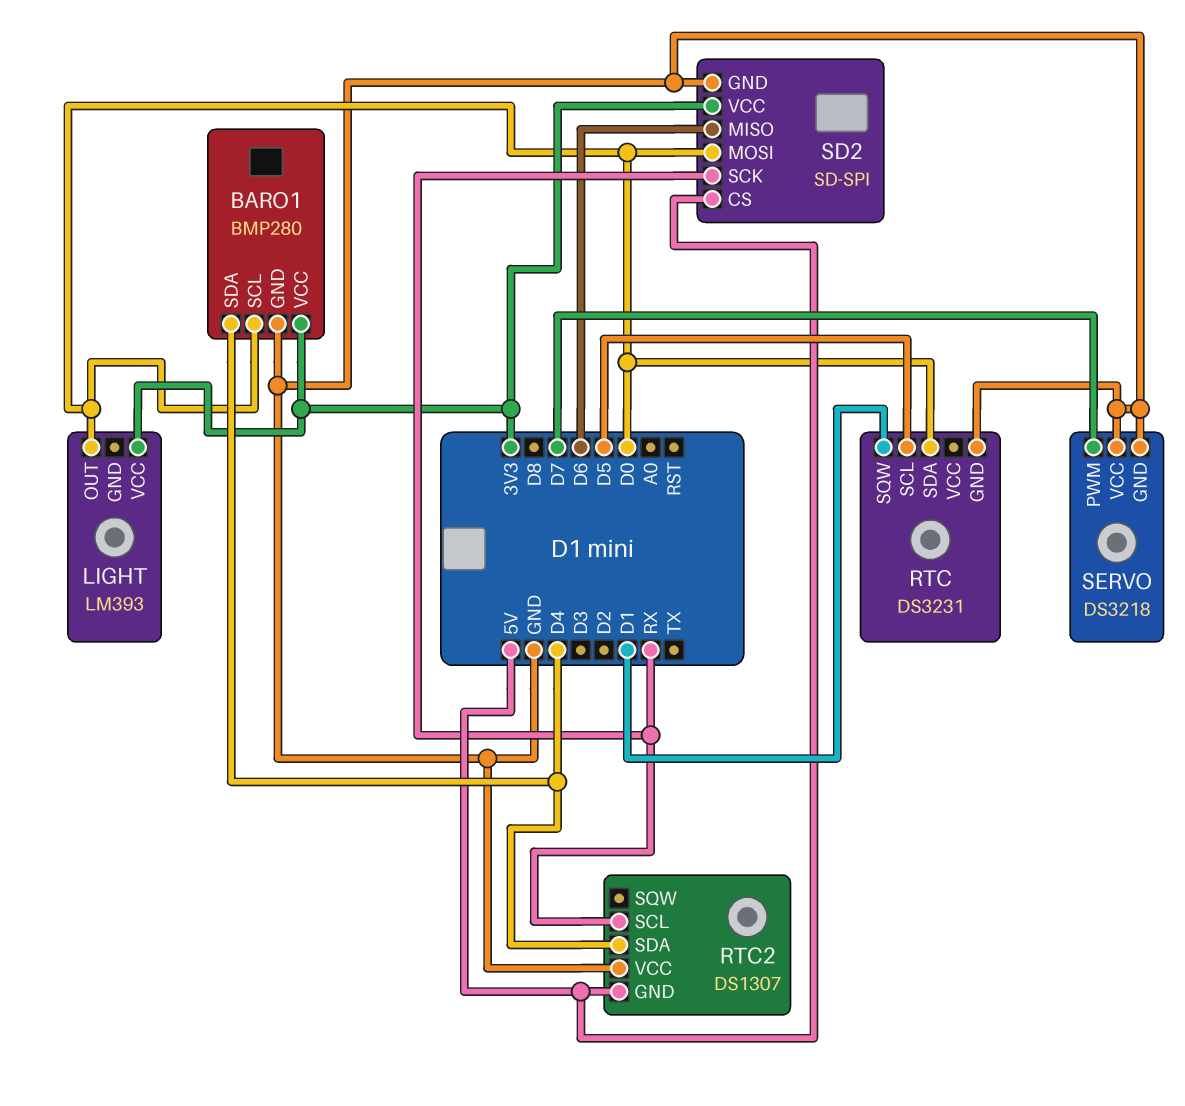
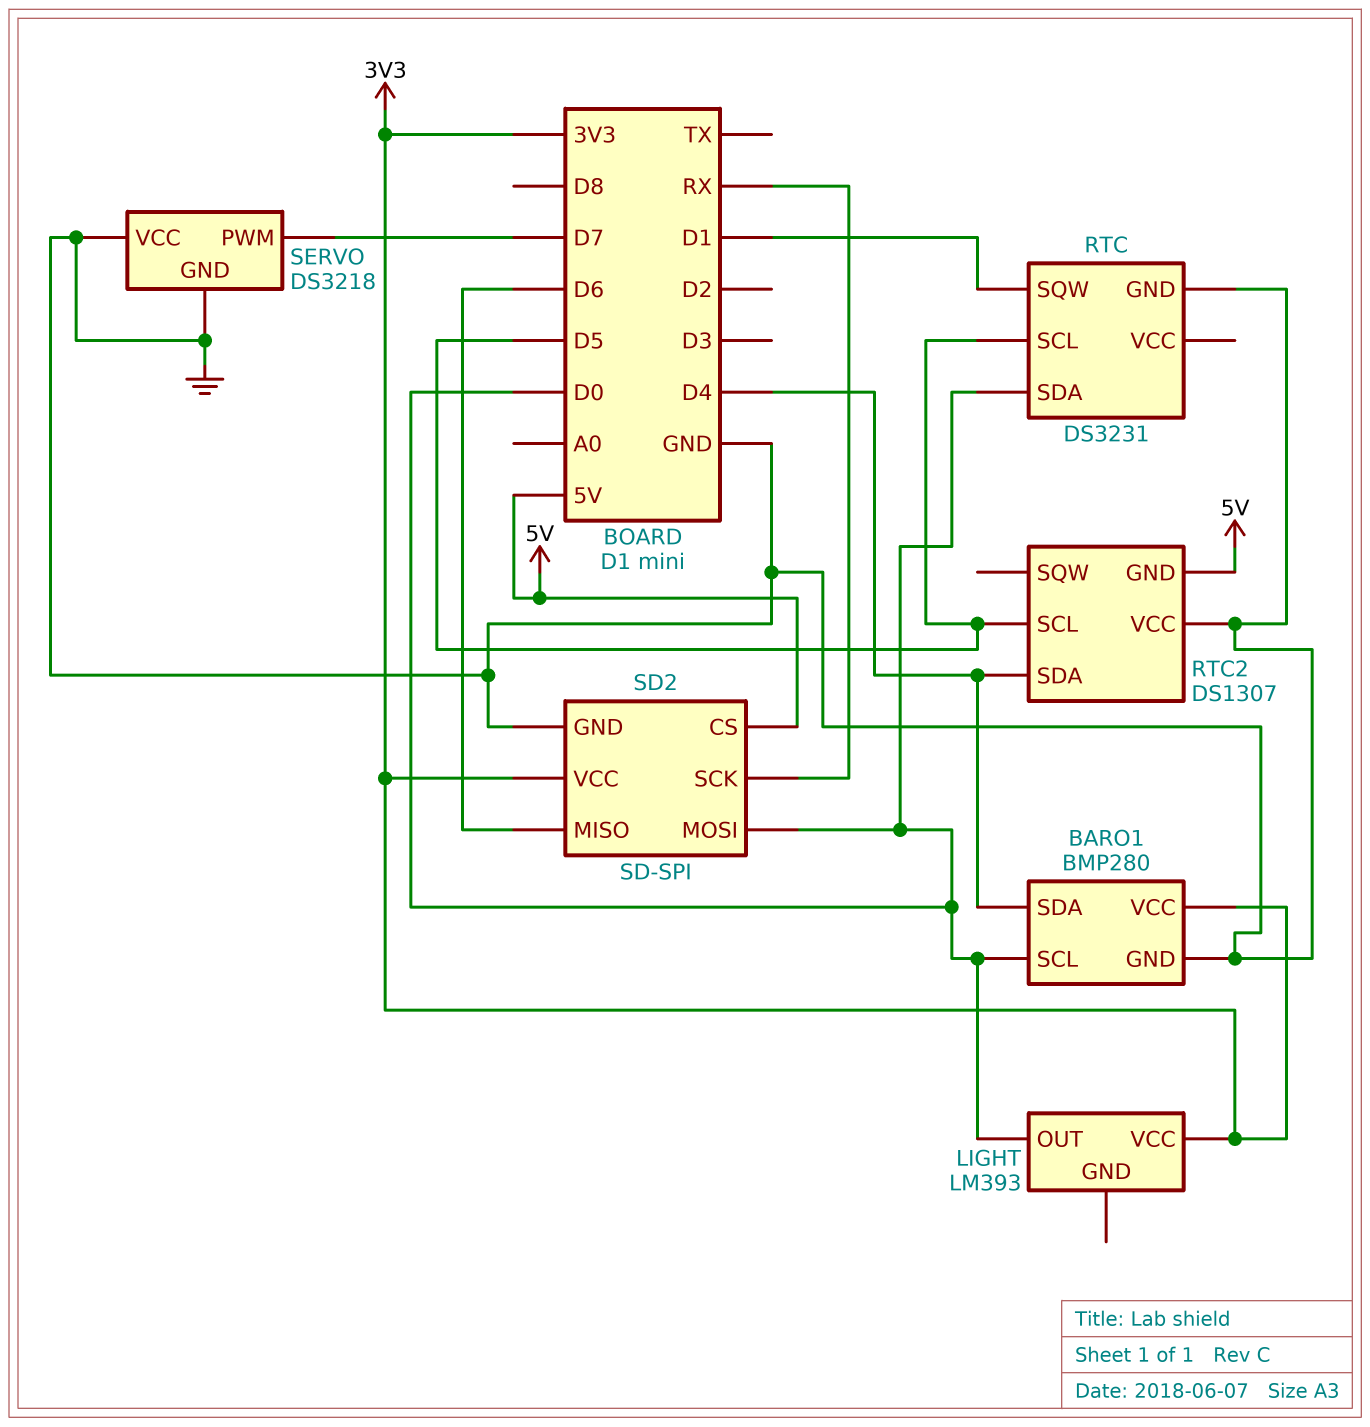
RTC2 pin SCL: RX -> D5

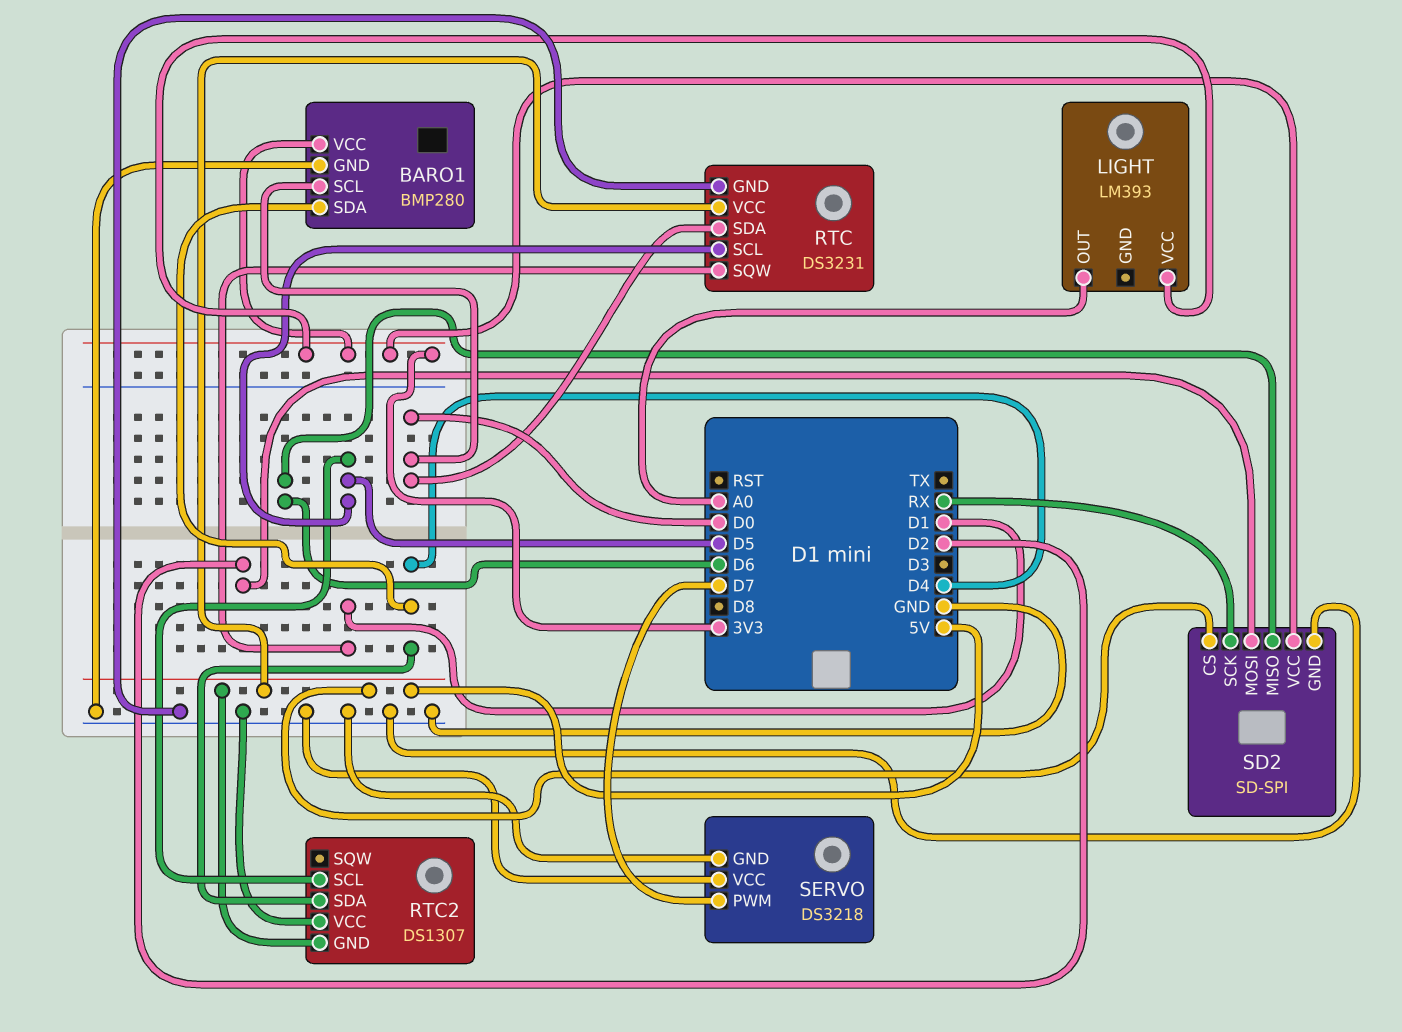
LIGHT pin OUT: D0 -> A0
RTC pin VCC: none -> 5V
SD2 pin MOSI: D0 -> D2

